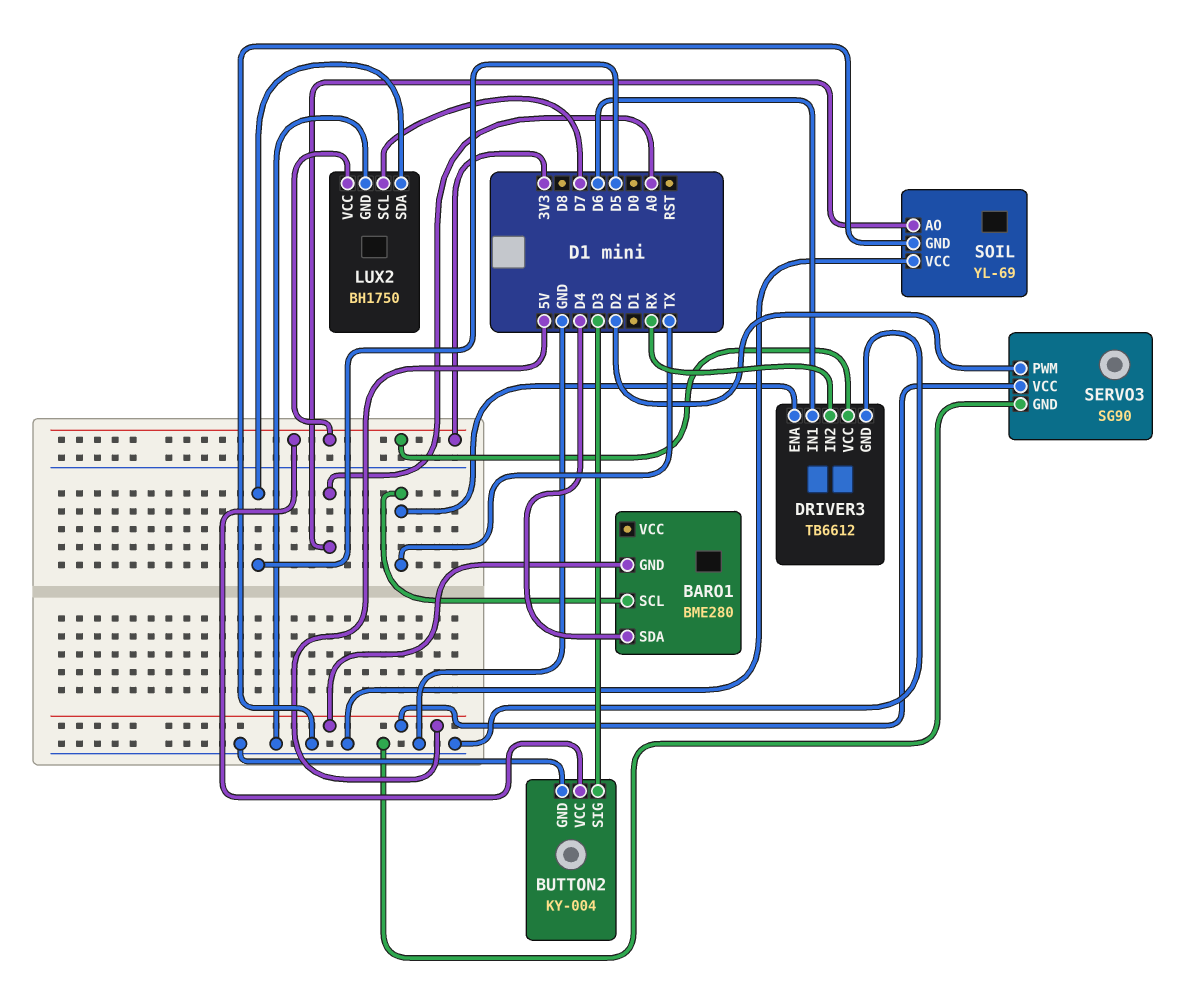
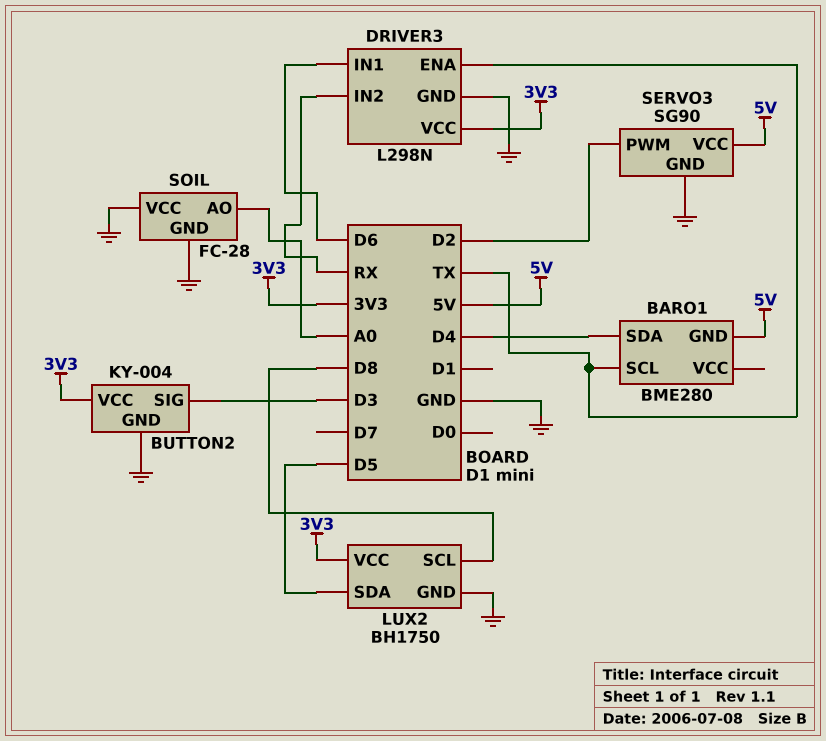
DRIVER3: TB6612 -> L298N
LUX2 pin SCL: D7 -> D8
SOIL: YL-69 -> FC-28

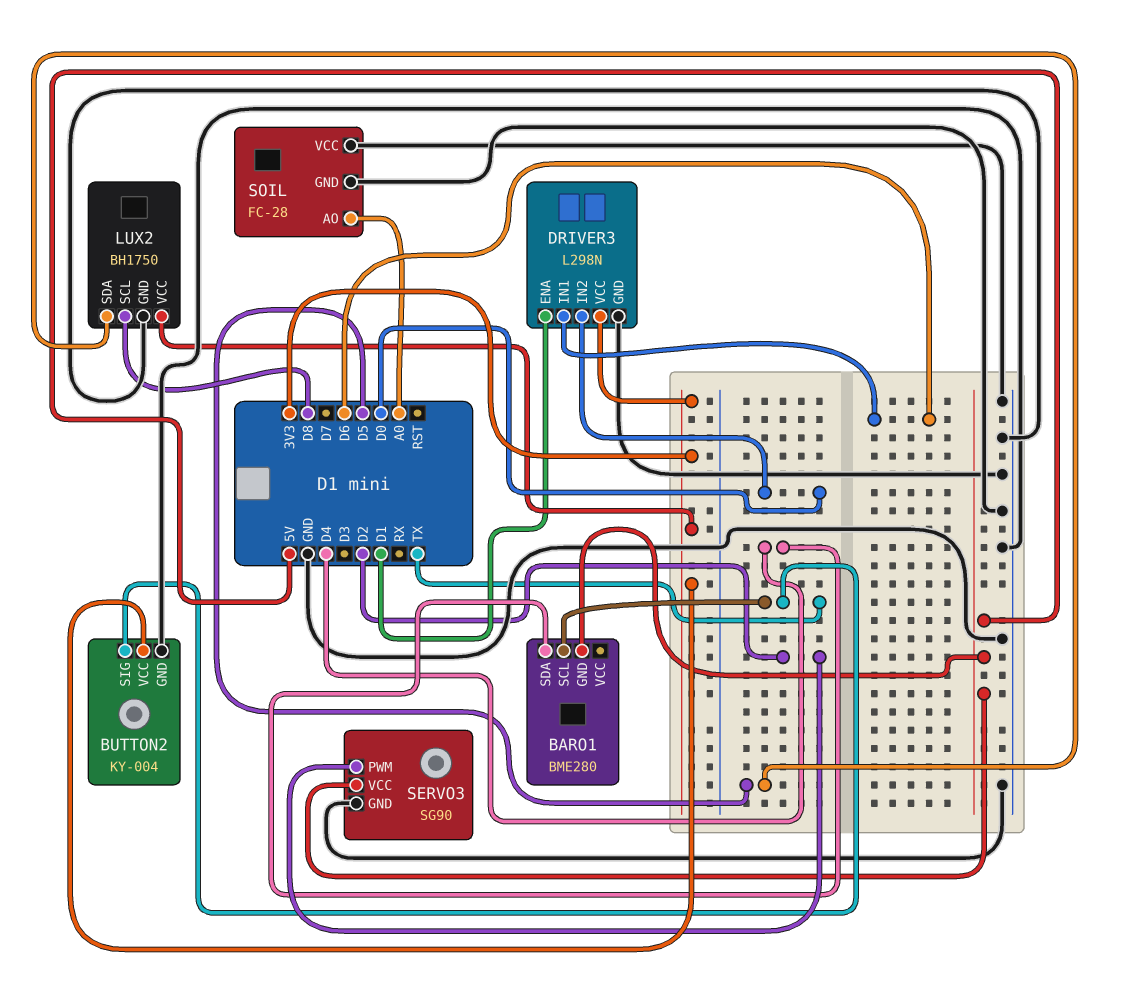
BUTTON2 pin SIG: D3 -> TX
DRIVER3 pin ENA: TX -> D1
DRIVER3 pin IN2: RX -> D0

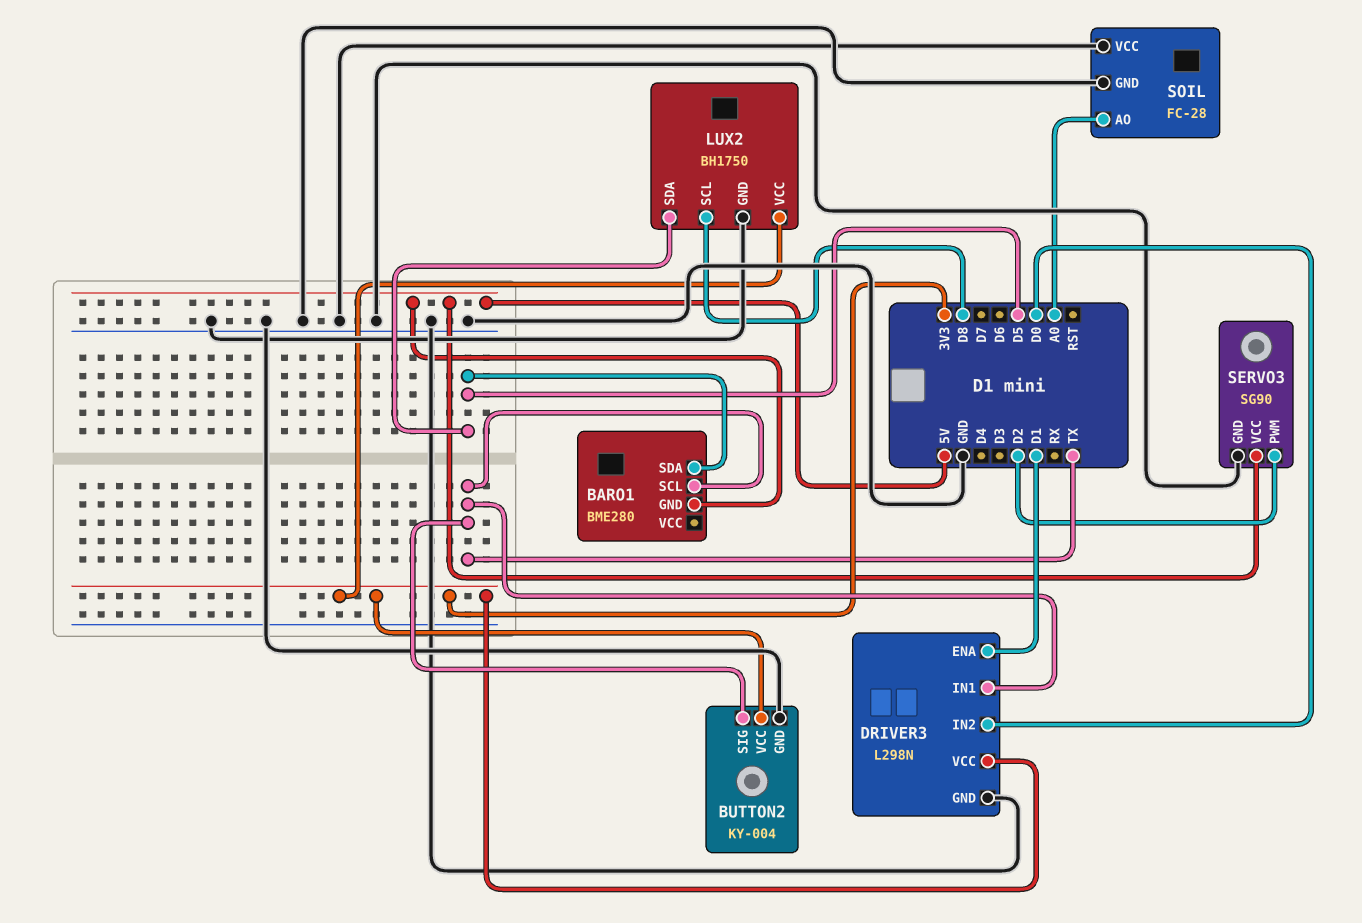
BARO1 pin SDA: D4 -> D5
DRIVER3 pin IN1: D6 -> TX

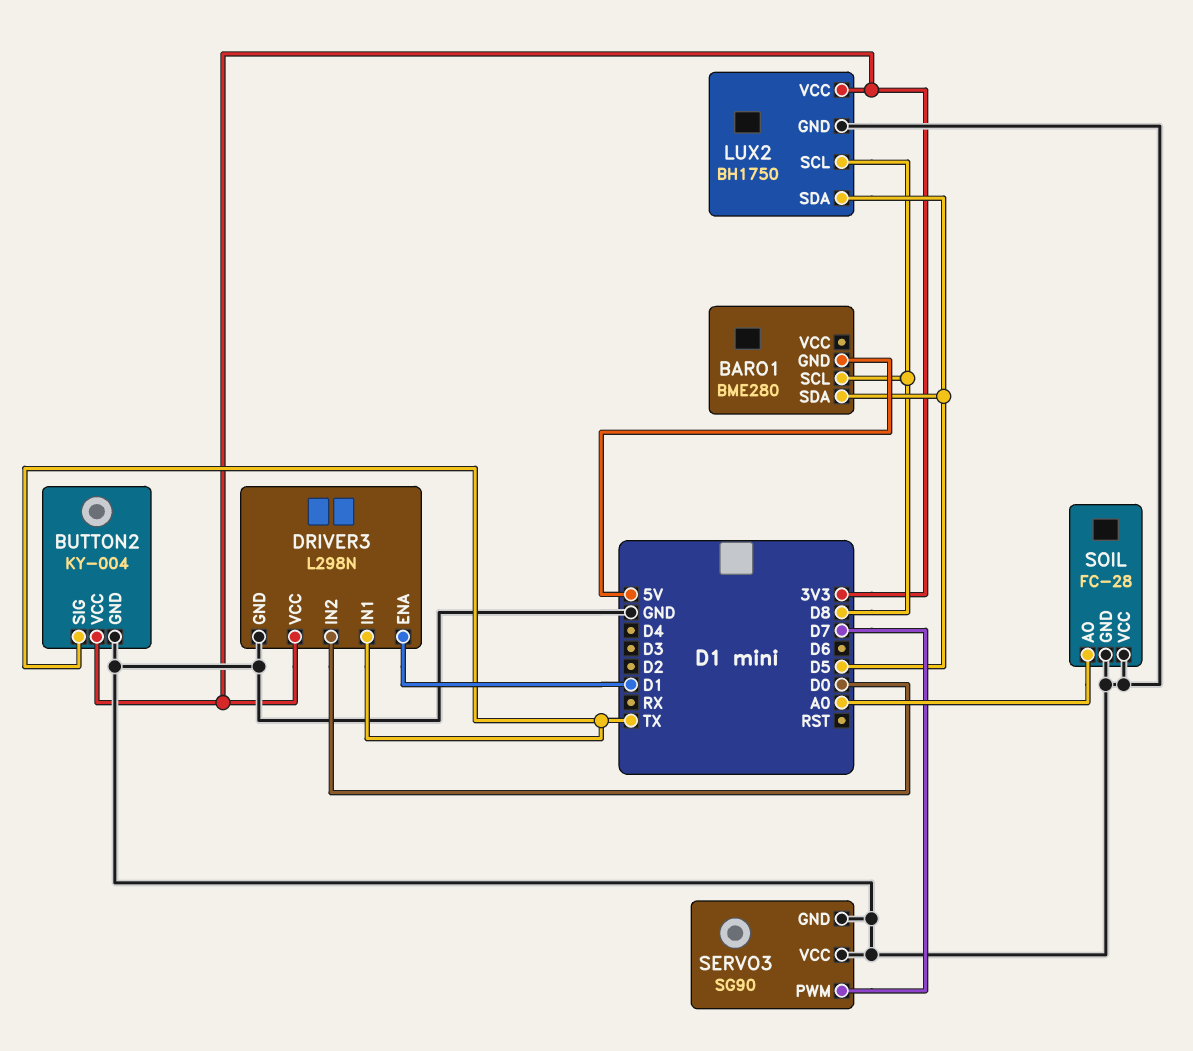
BARO1 pin SCL: TX -> D8
SERVO3 pin PWM: D2 -> D7
SERVO3 pin VCC: 5V -> GND

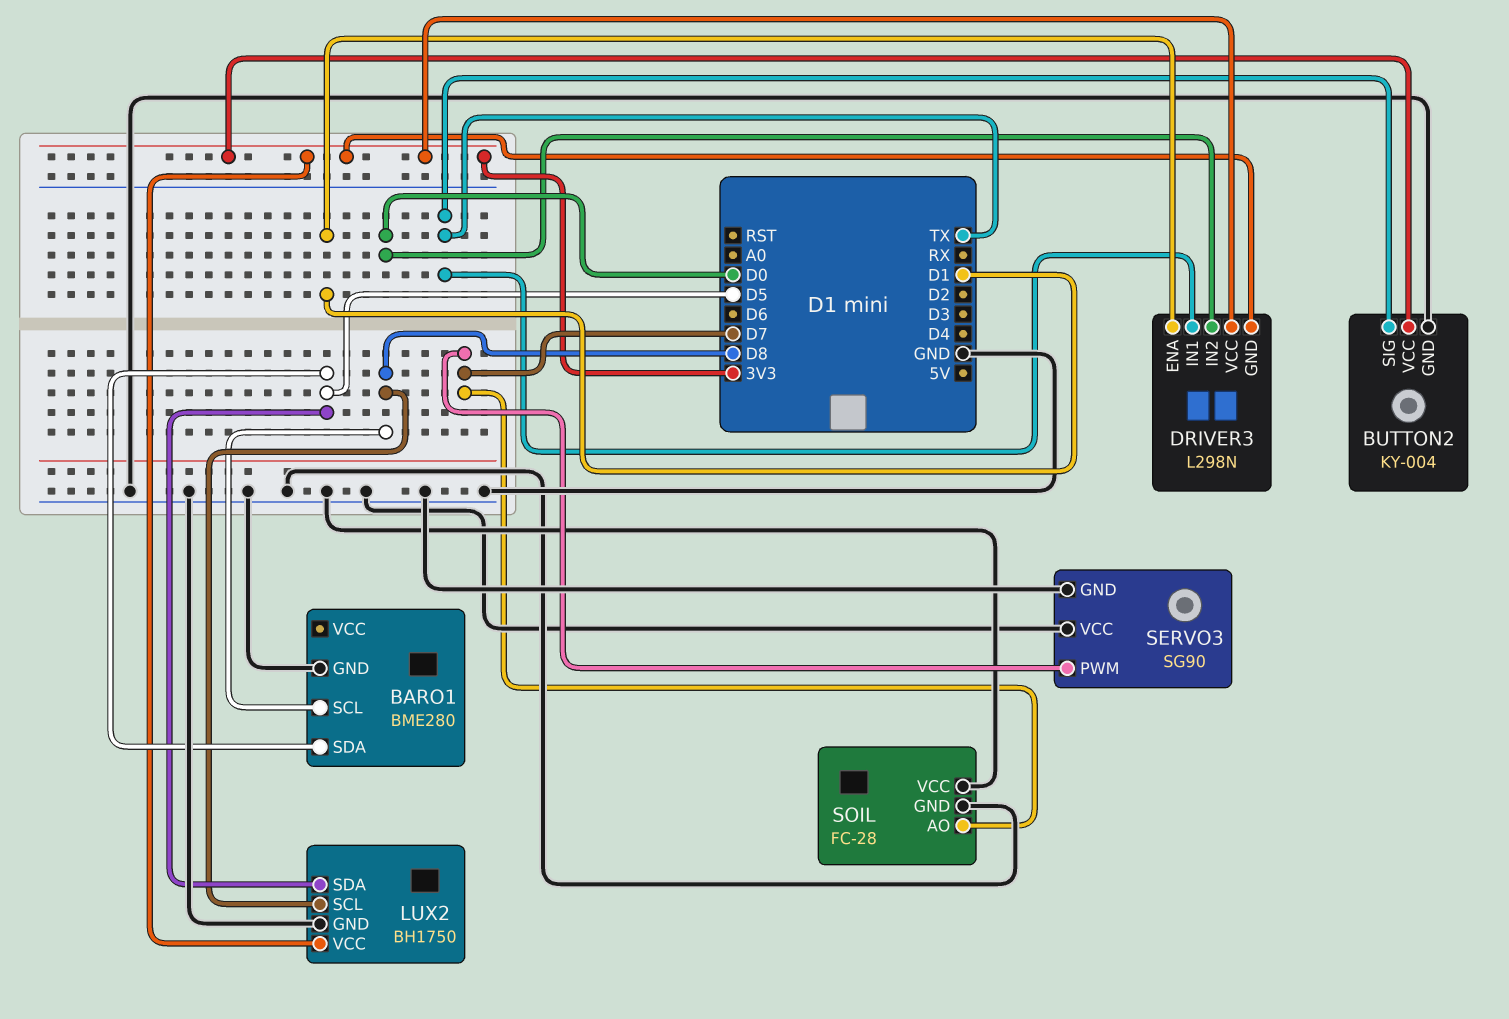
BARO1 pin GND: 5V -> GND
DRIVER3 pin GND: GND -> 3V3
SOIL pin AO: A0 -> D7

